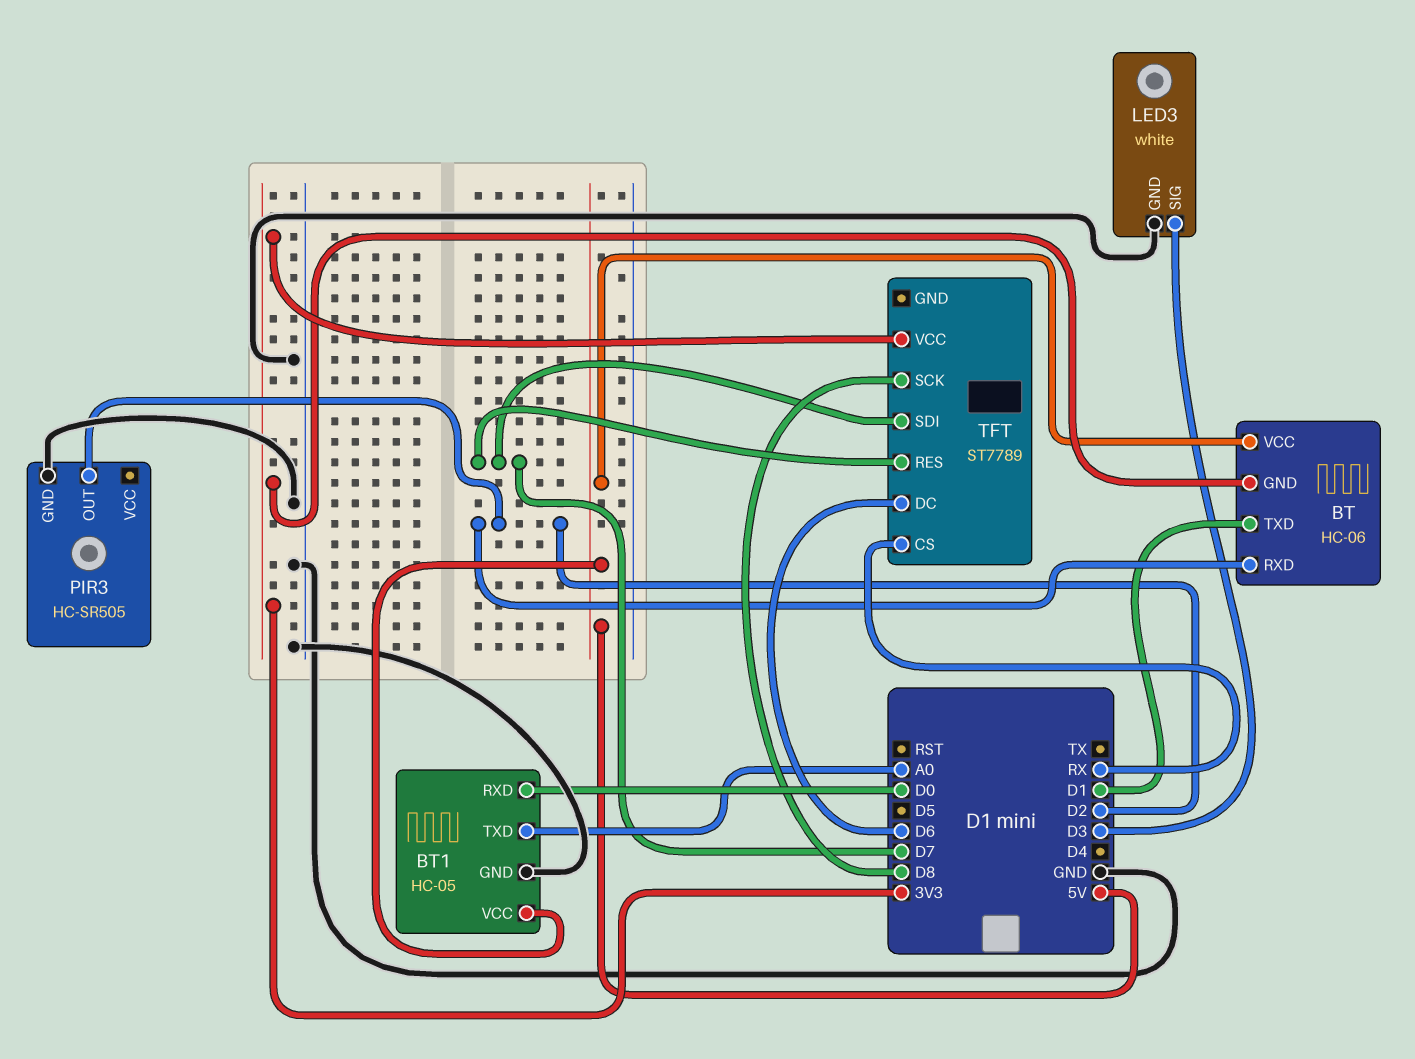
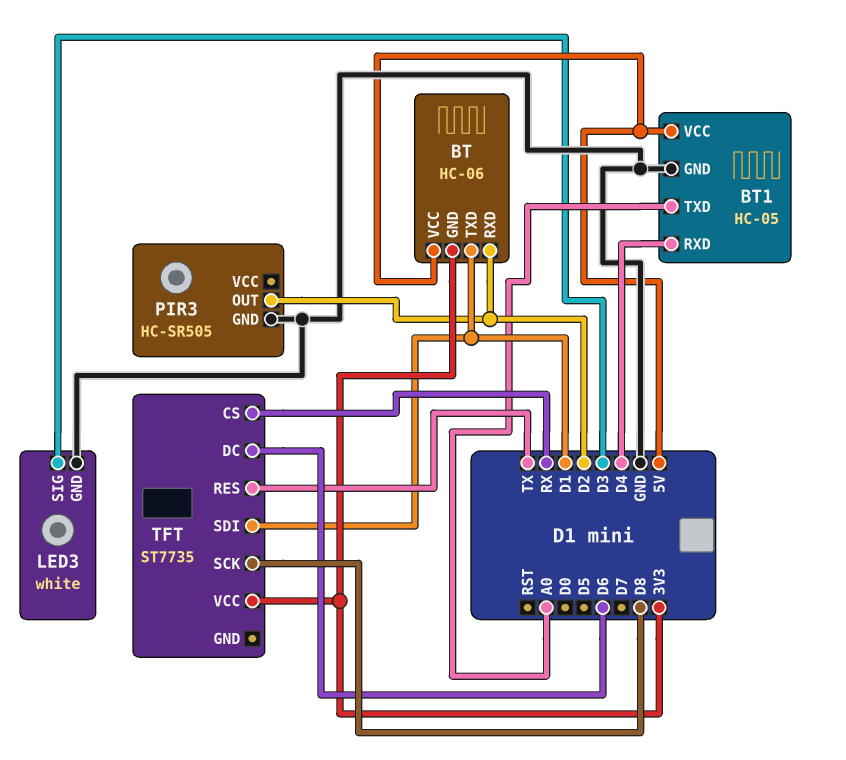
BT1 pin RXD: D0 -> D4
TFT: ST7789 -> ST7735
TFT pin RES: D7 -> TX
TFT pin SDI: D7 -> D1

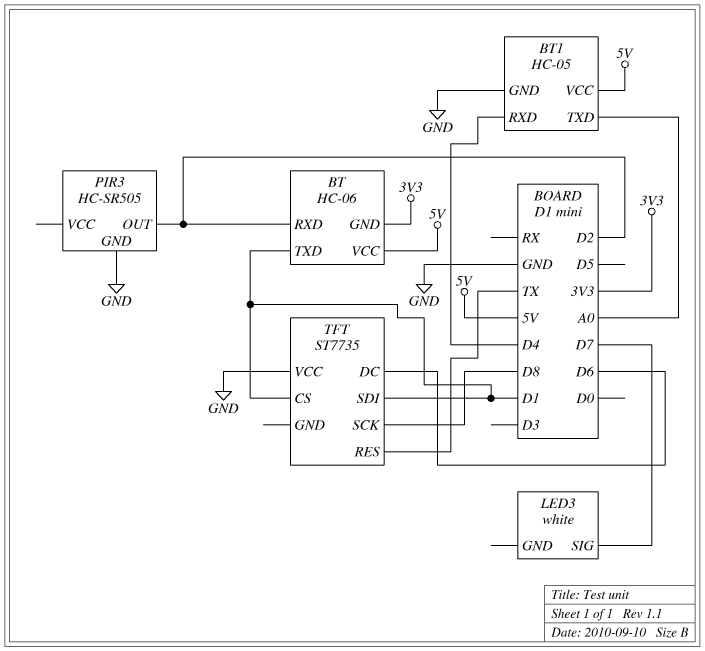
LED3 pin GND: GND -> none
LED3 pin SIG: D3 -> D7
TFT pin CS: RX -> D1
TFT pin VCC: 3V3 -> GND

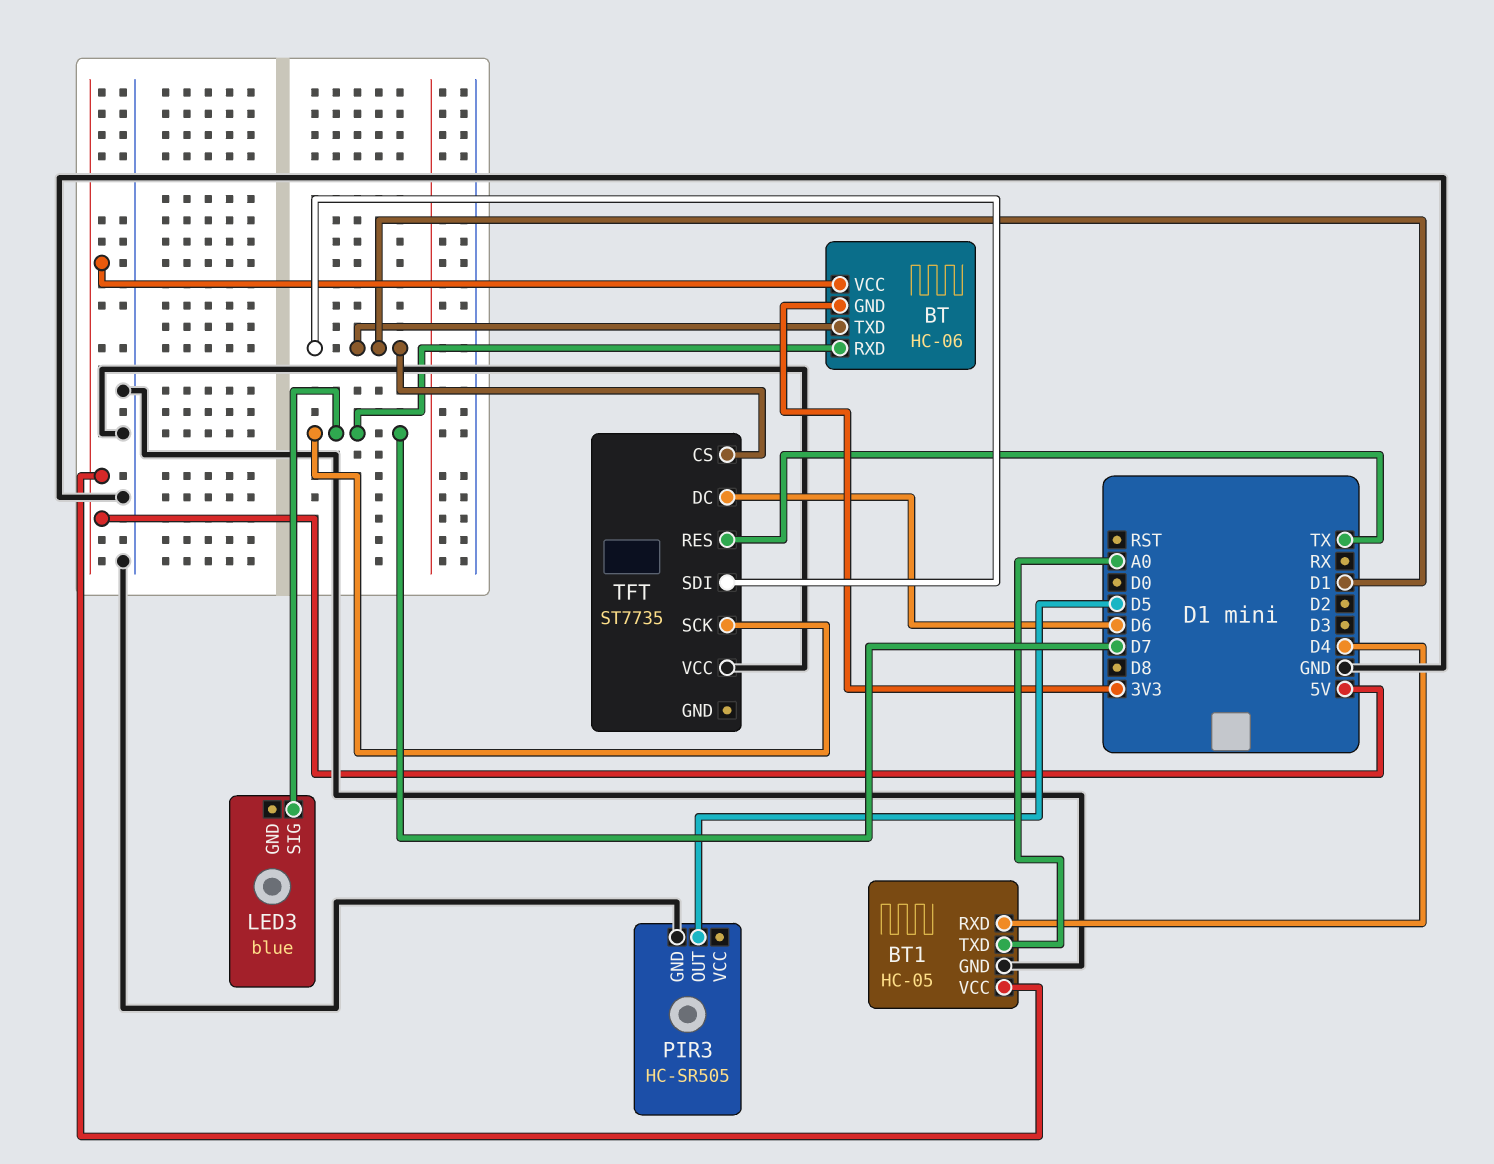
BT pin RXD: D2 -> D7
LED3: white -> blue
PIR3 pin OUT: D2 -> D5
TFT pin SCK: D8 -> D7

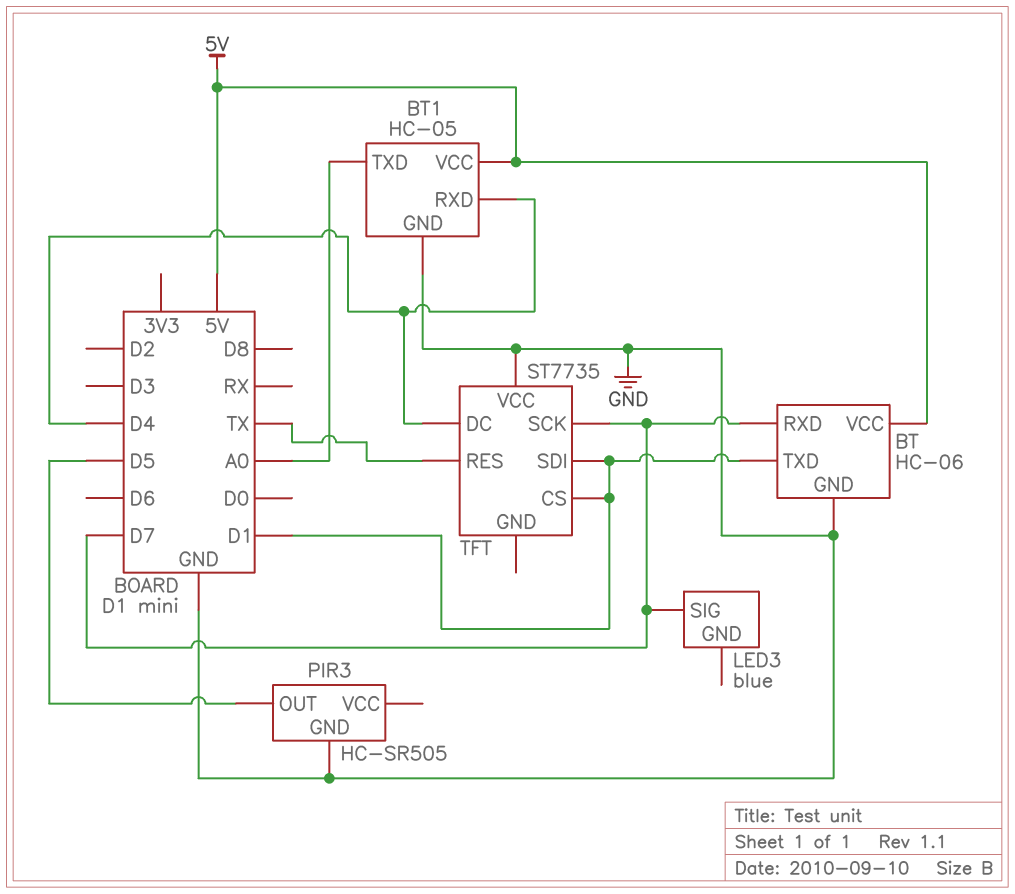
BT pin GND: 3V3 -> GND
TFT pin DC: D6 -> D4

